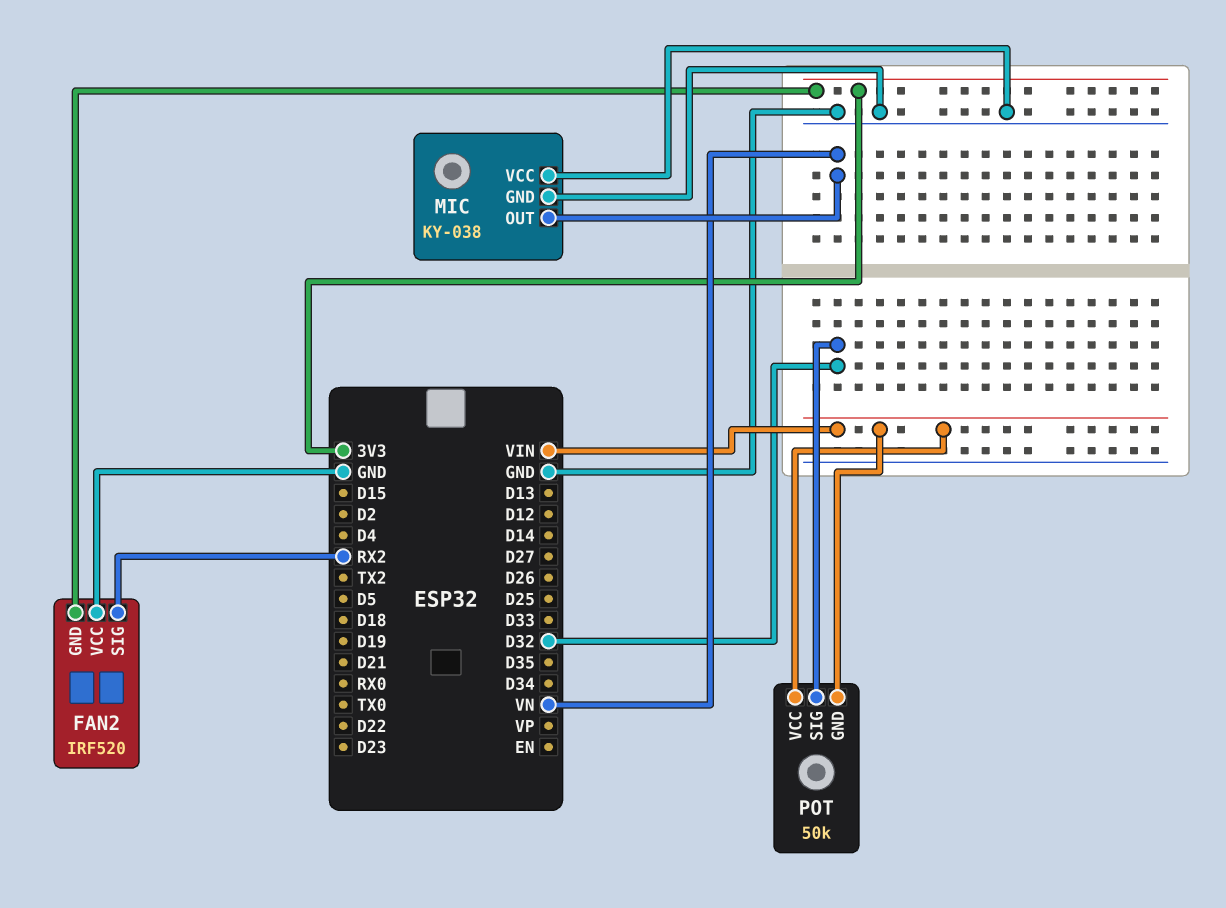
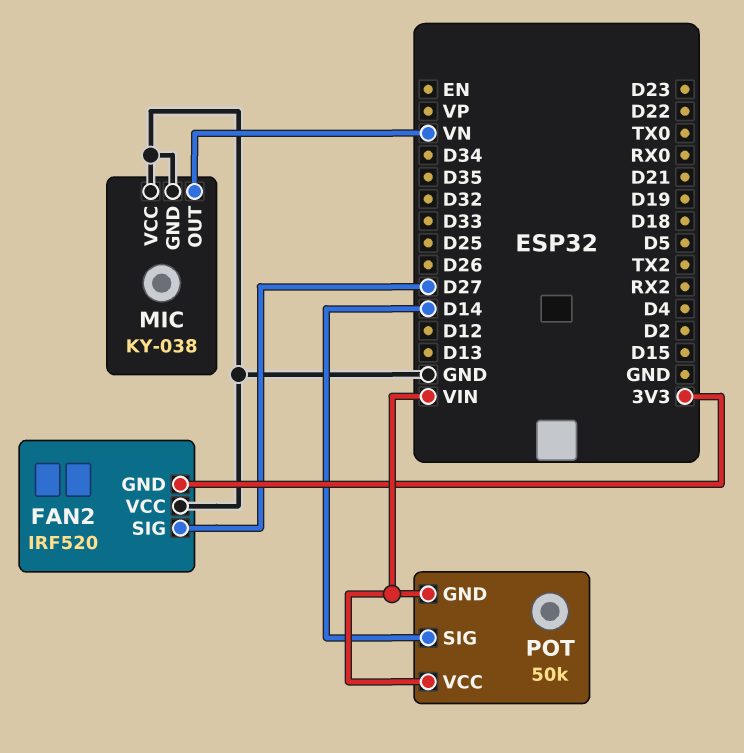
FAN2 pin SIG: RX2 -> D27
POT pin SIG: D32 -> D14

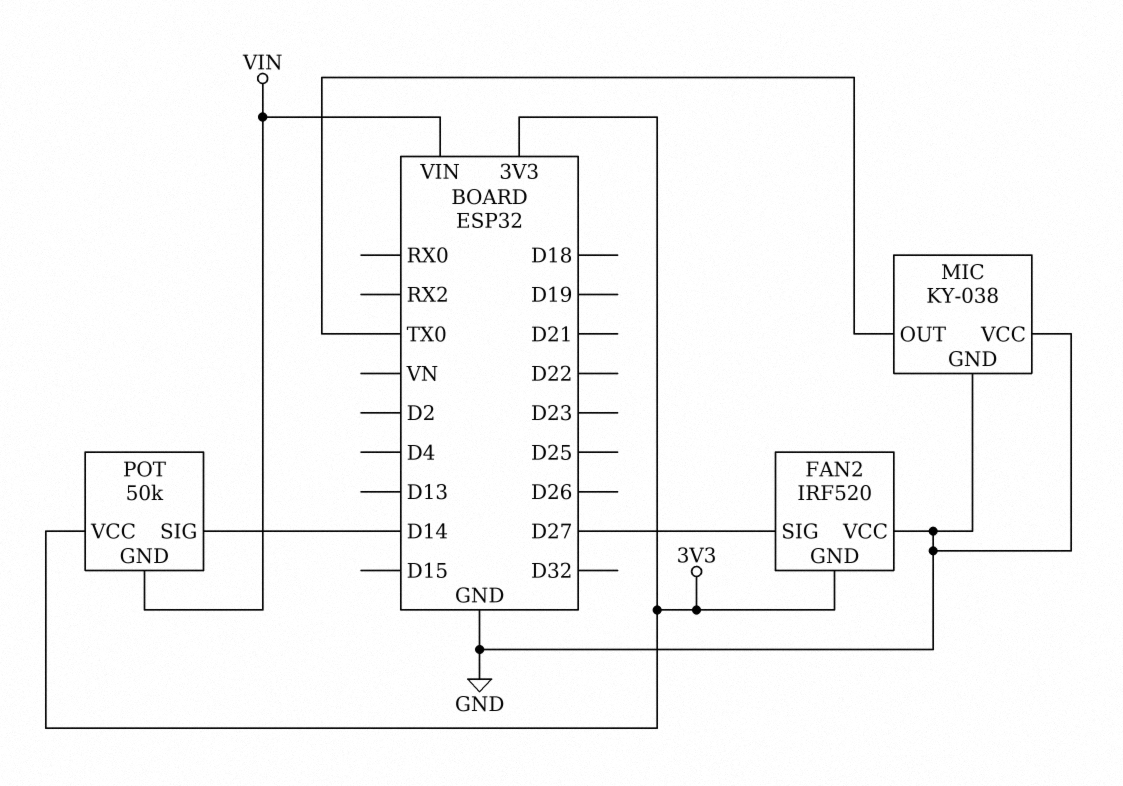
MIC pin OUT: VN -> TX0
POT pin VCC: VIN -> 3V3

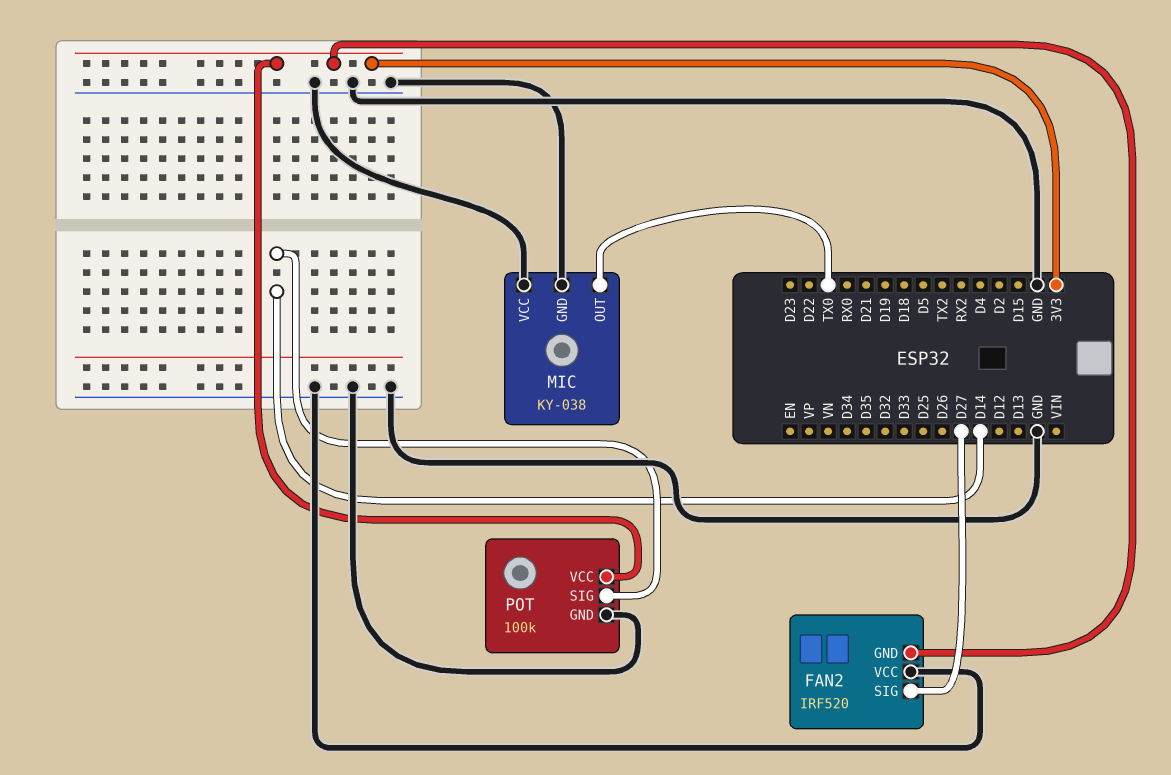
POT: 50k -> 100k
POT pin GND: VIN -> GND

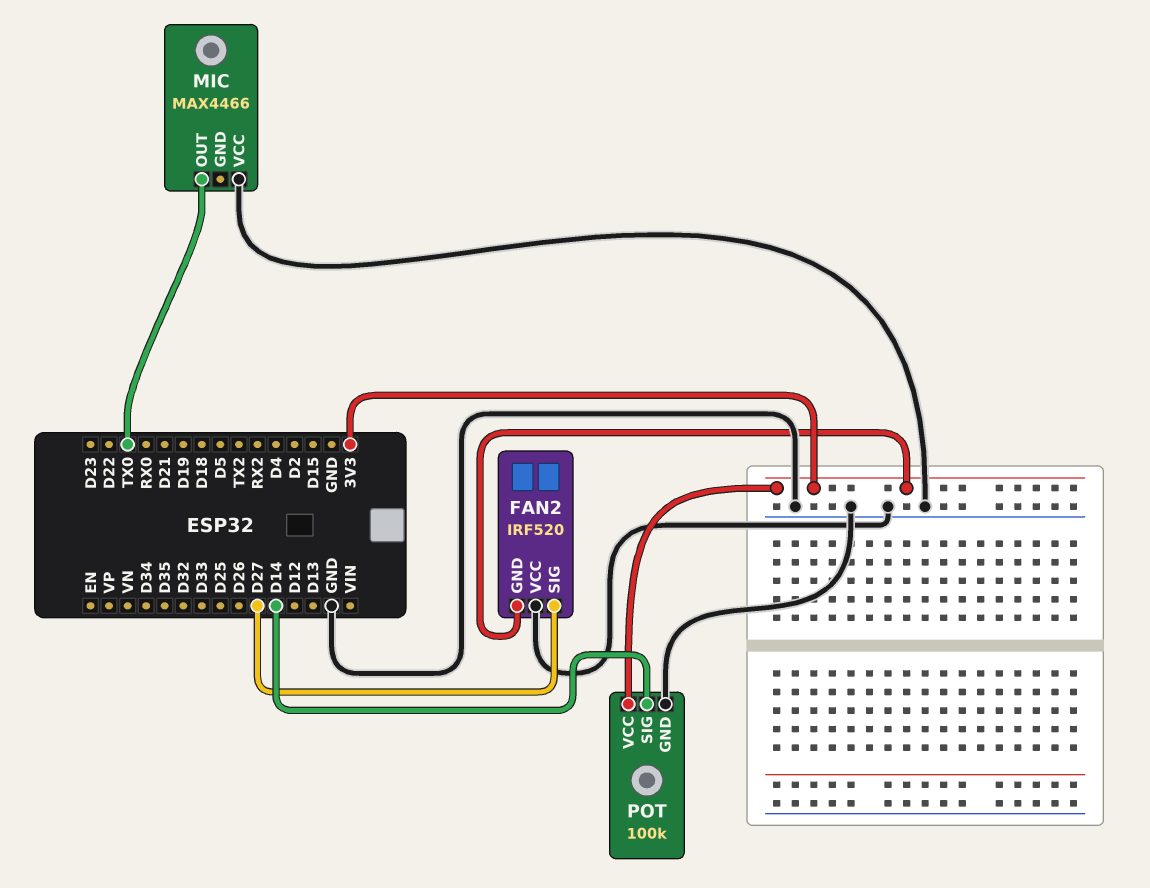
MIC: KY-038 -> MAX4466
MIC pin GND: GND -> none

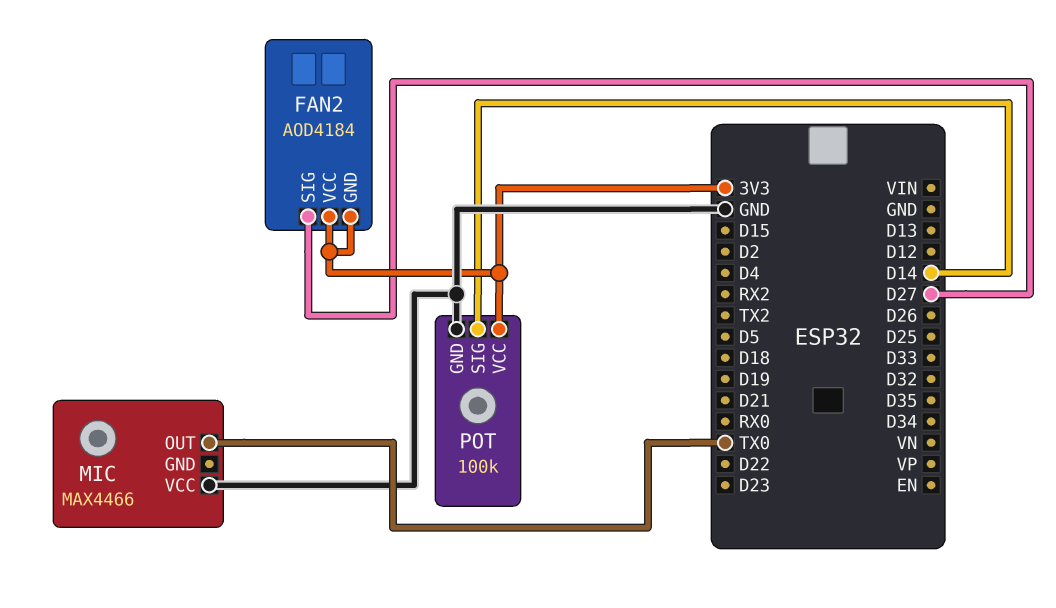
FAN2: IRF520 -> AOD4184
FAN2 pin VCC: GND -> 3V3

